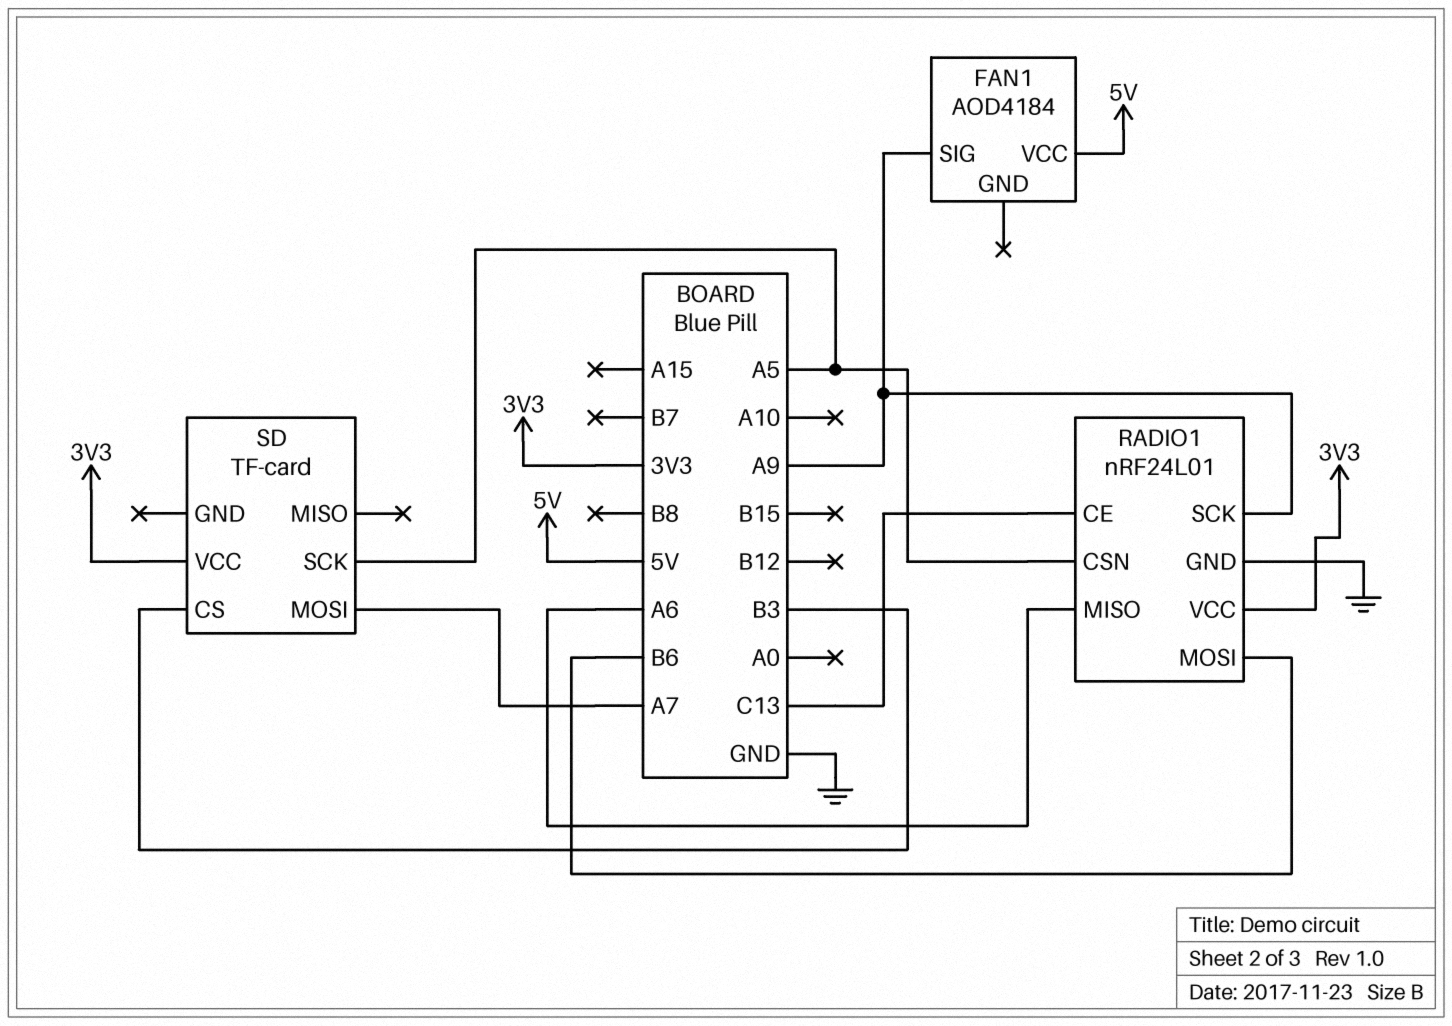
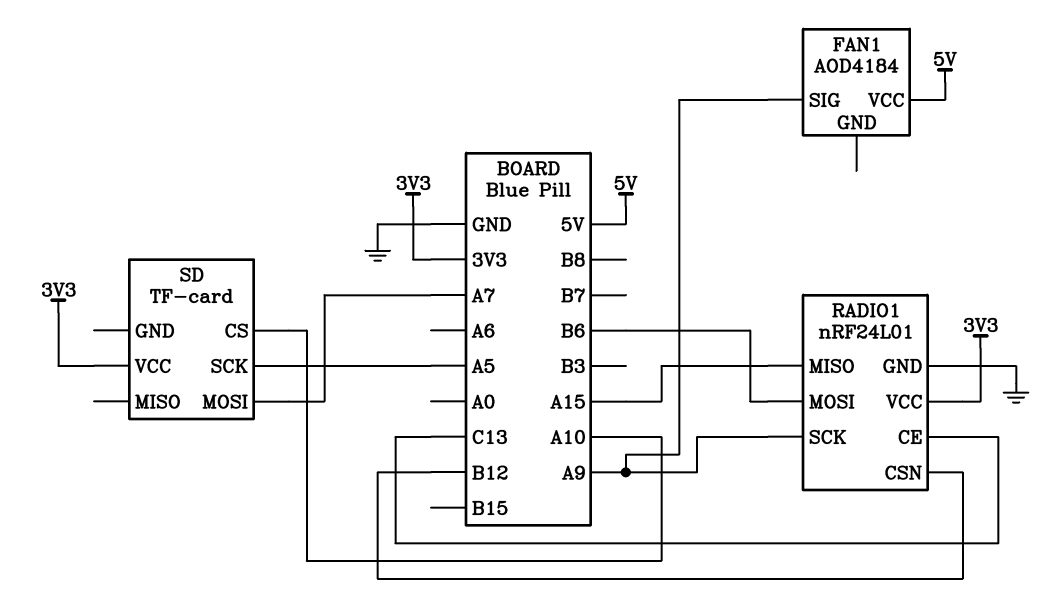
RADIO1 pin CSN: A5 -> B12
RADIO1 pin MISO: A6 -> A15
SD pin CS: B3 -> A10

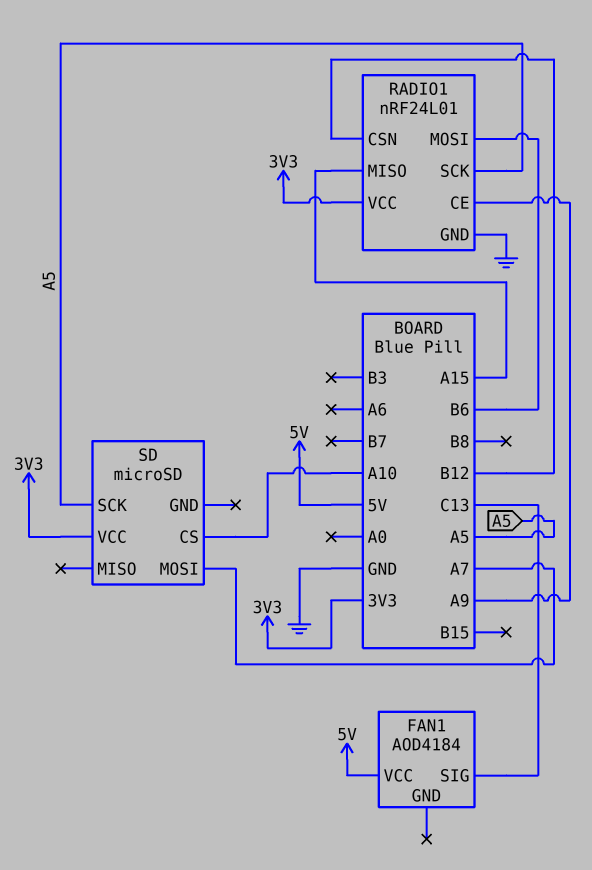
FAN1 pin SIG: A9 -> C13
RADIO1 pin CE: C13 -> A9
RADIO1 pin SCK: A9 -> A5
SD: TF-card -> microSD

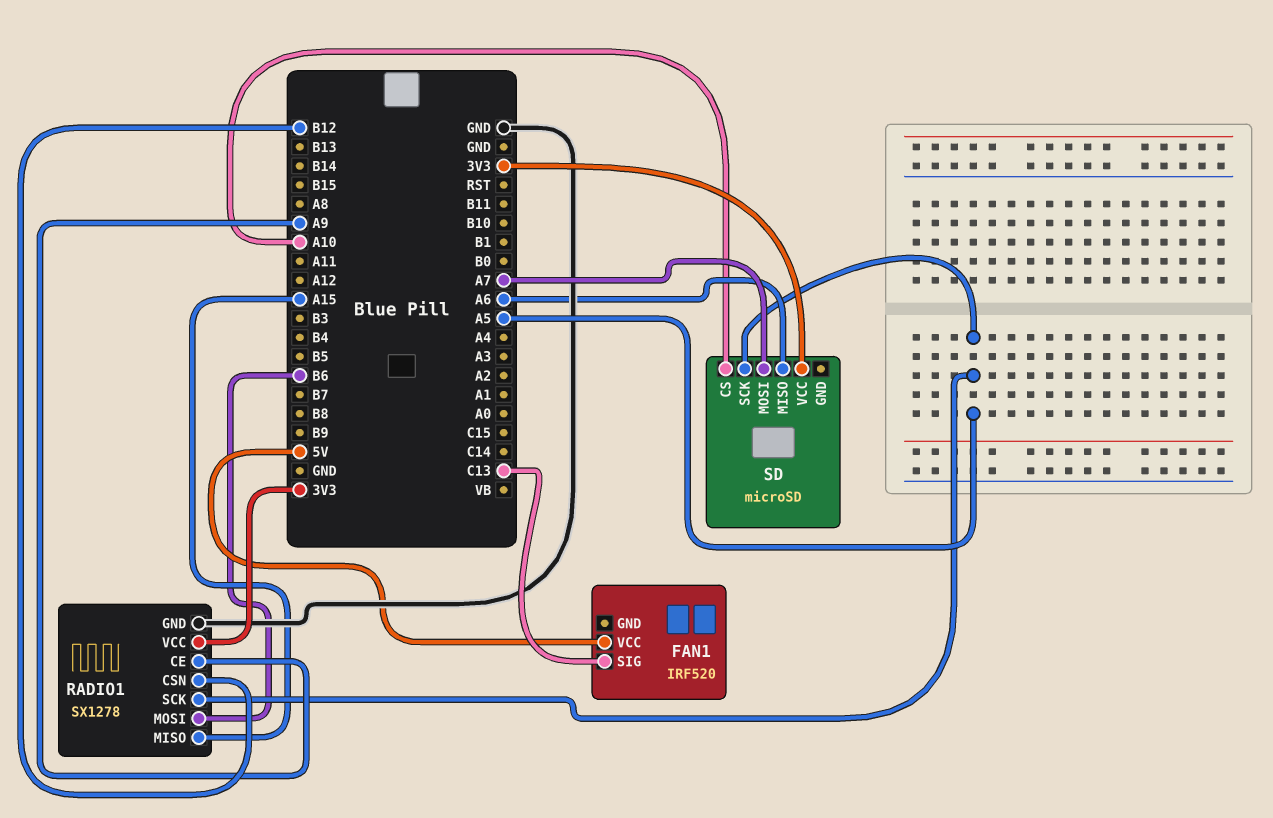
FAN1: AOD4184 -> IRF520
RADIO1: nRF24L01 -> SX1278
SD pin MISO: none -> A6

